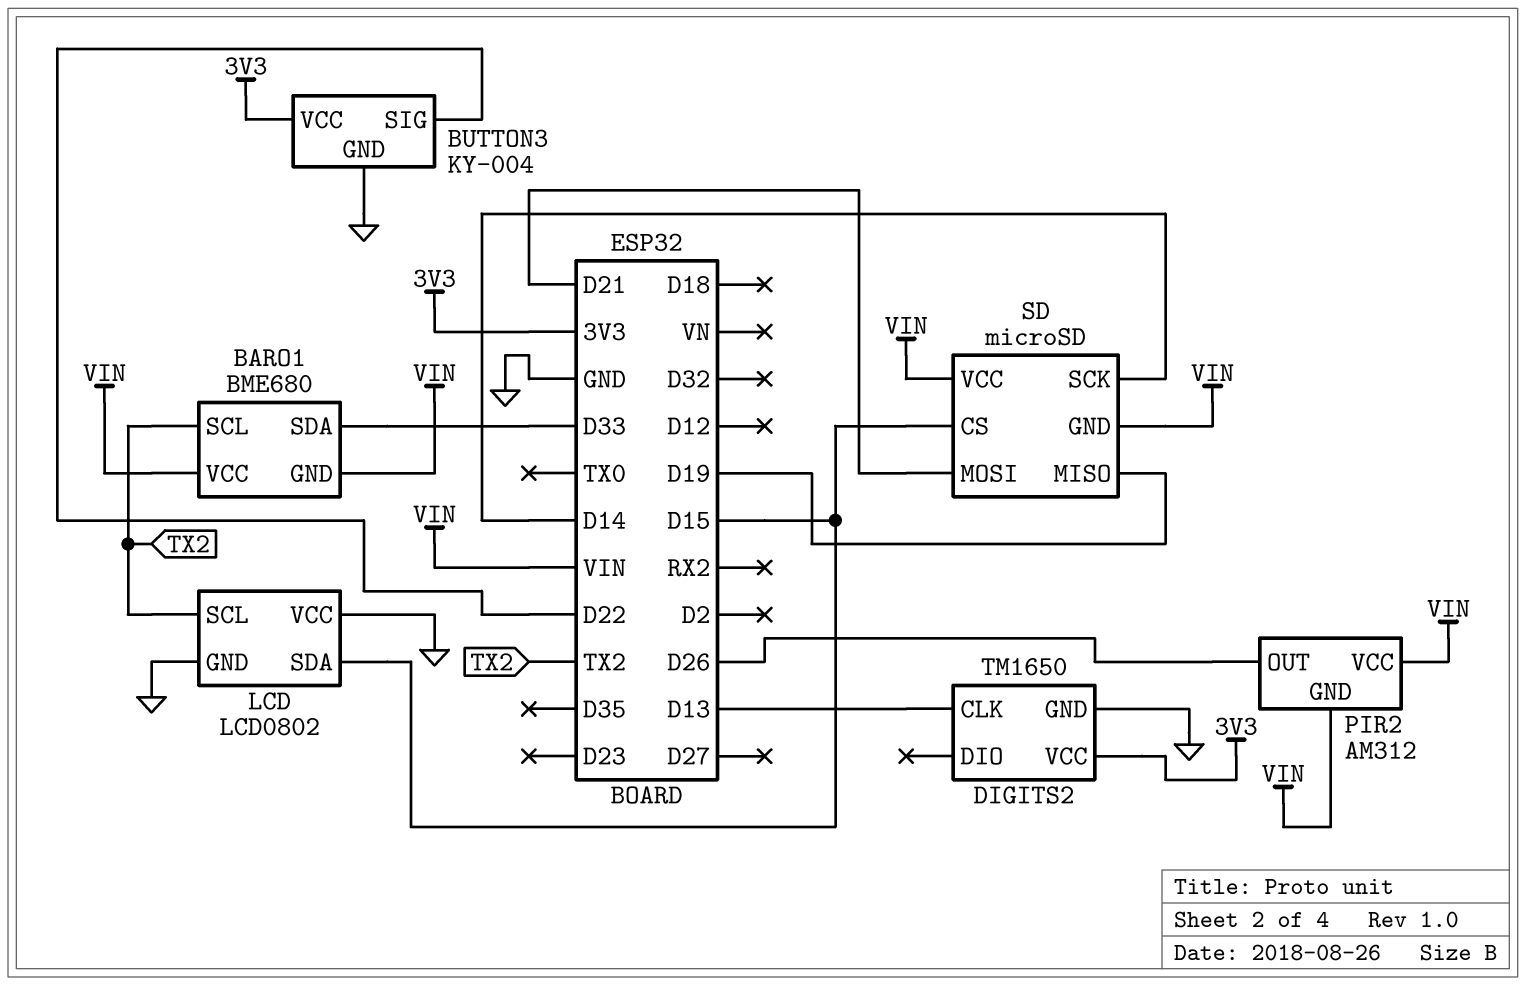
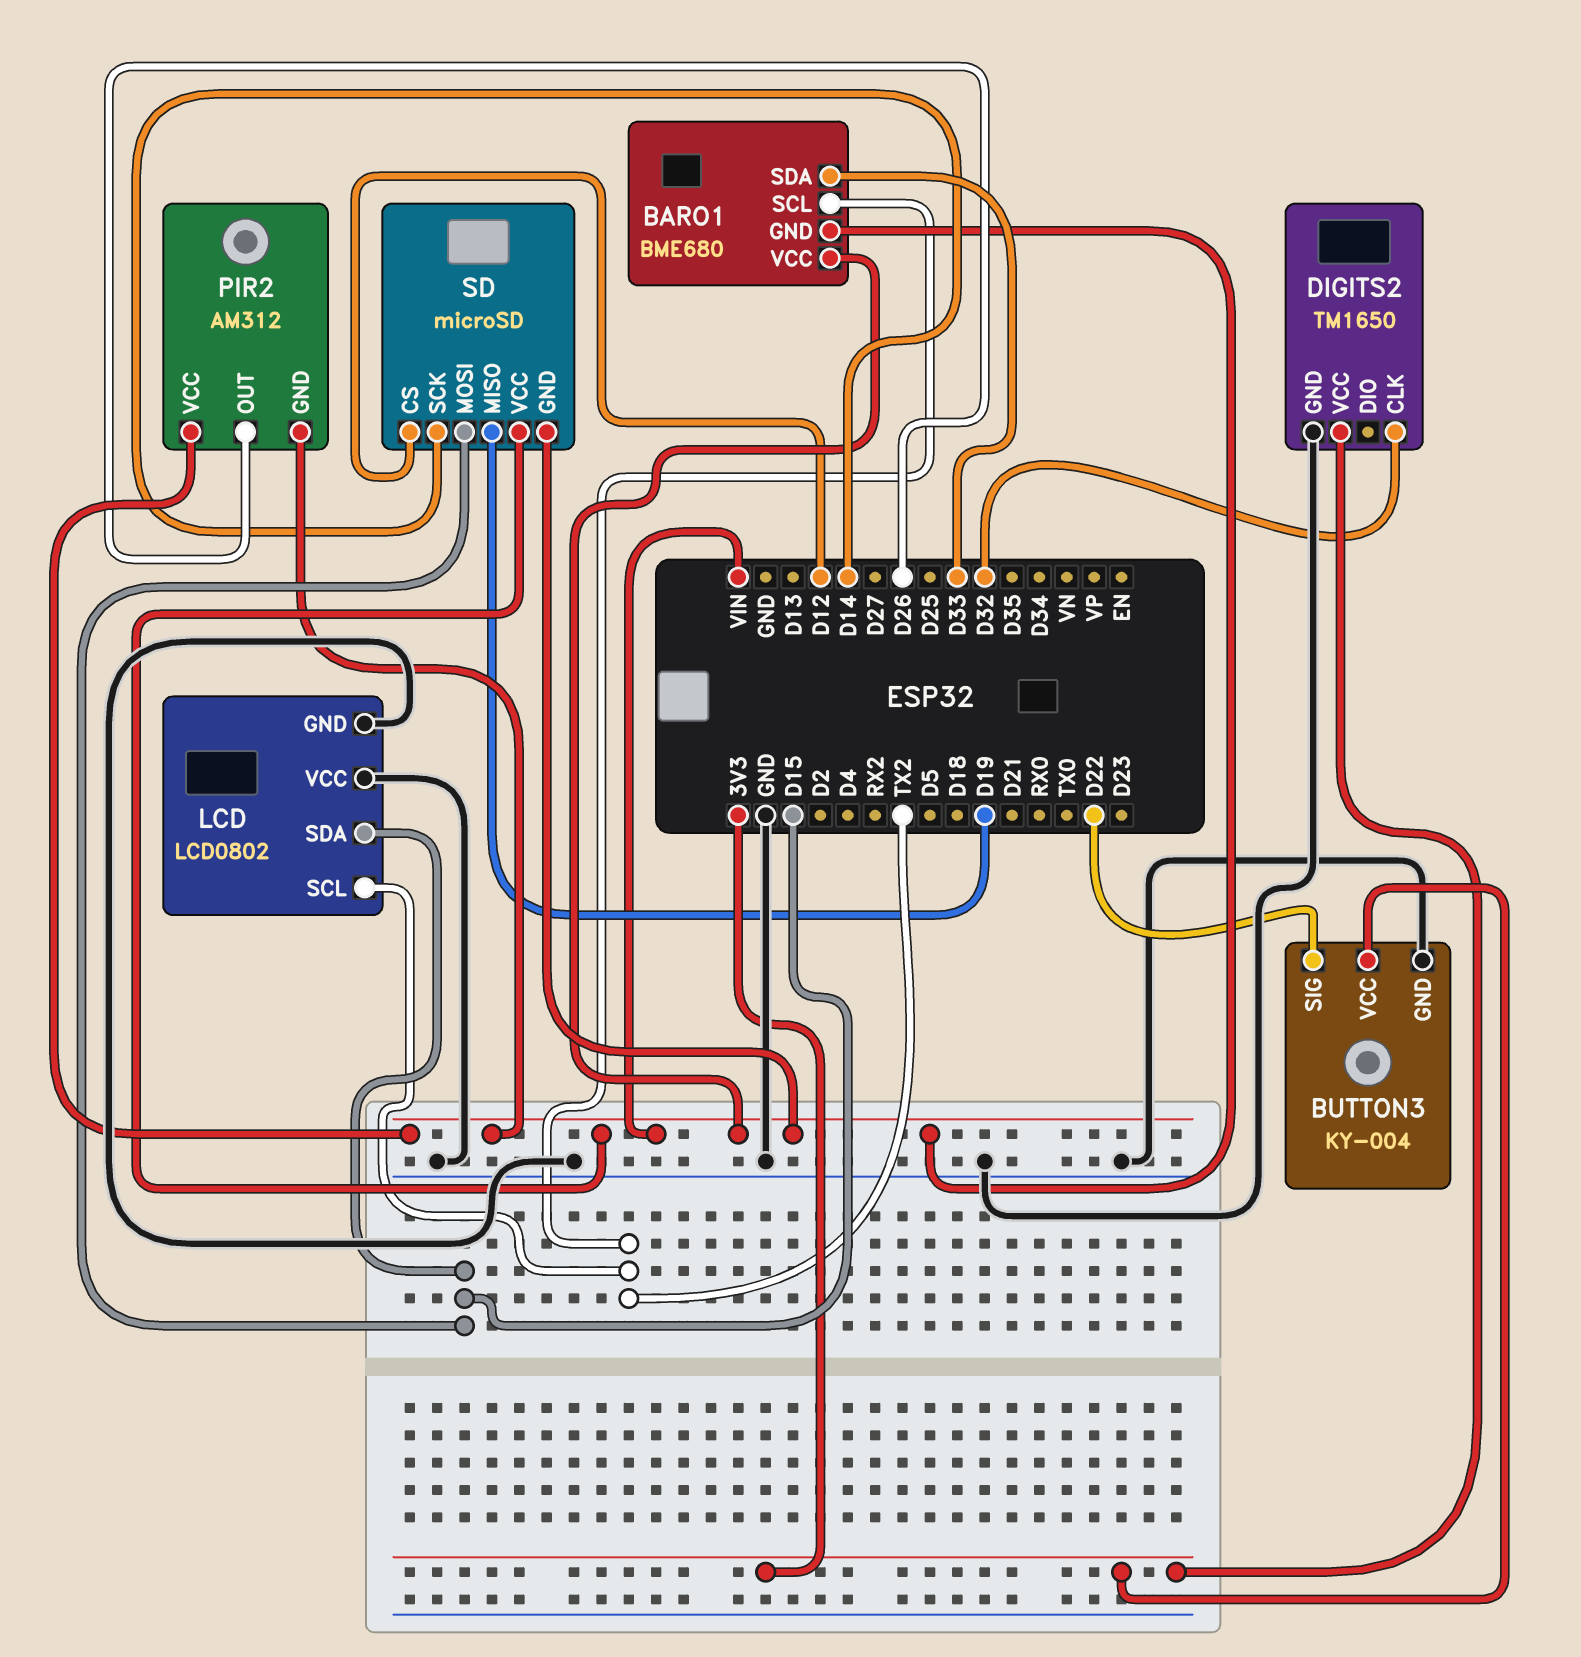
DIGITS2 pin CLK: D13 -> D32
SD pin CS: D15 -> D12
SD pin MOSI: D21 -> D15

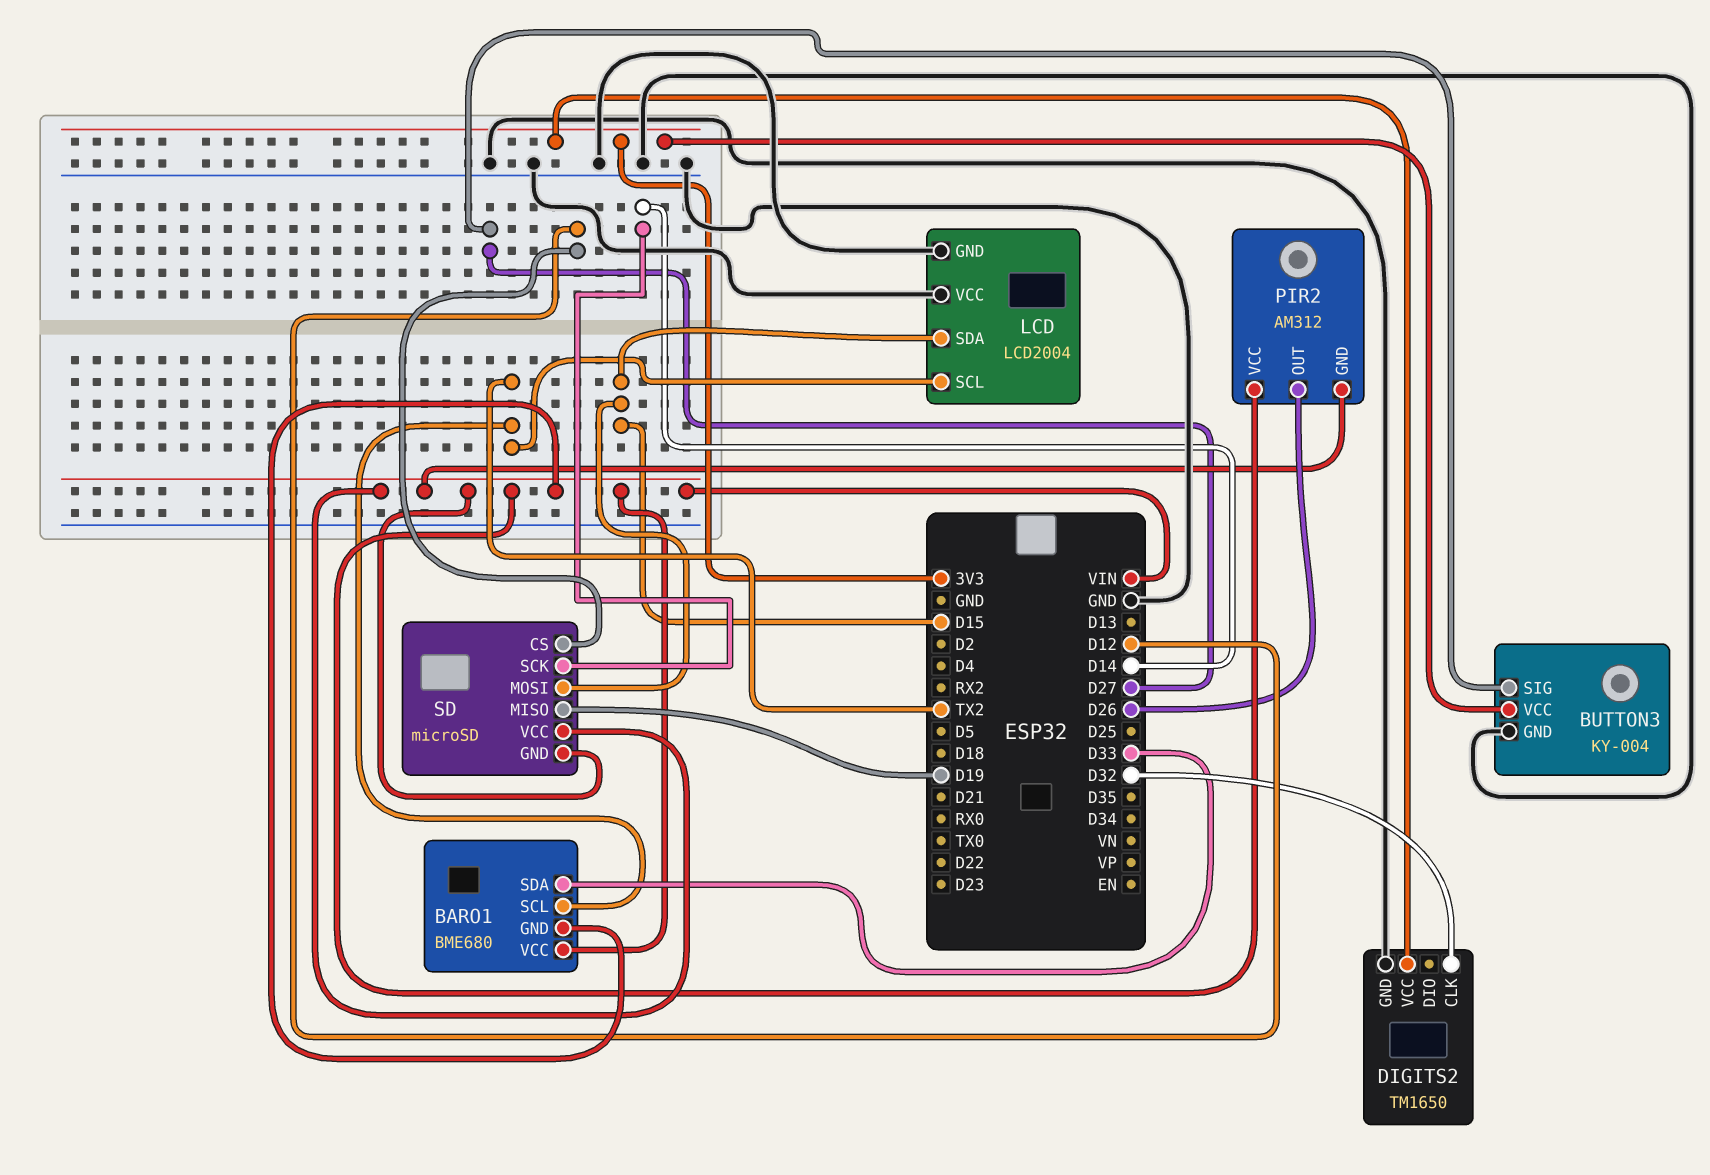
BUTTON3 pin SIG: D22 -> D27
LCD: LCD0802 -> LCD2004

